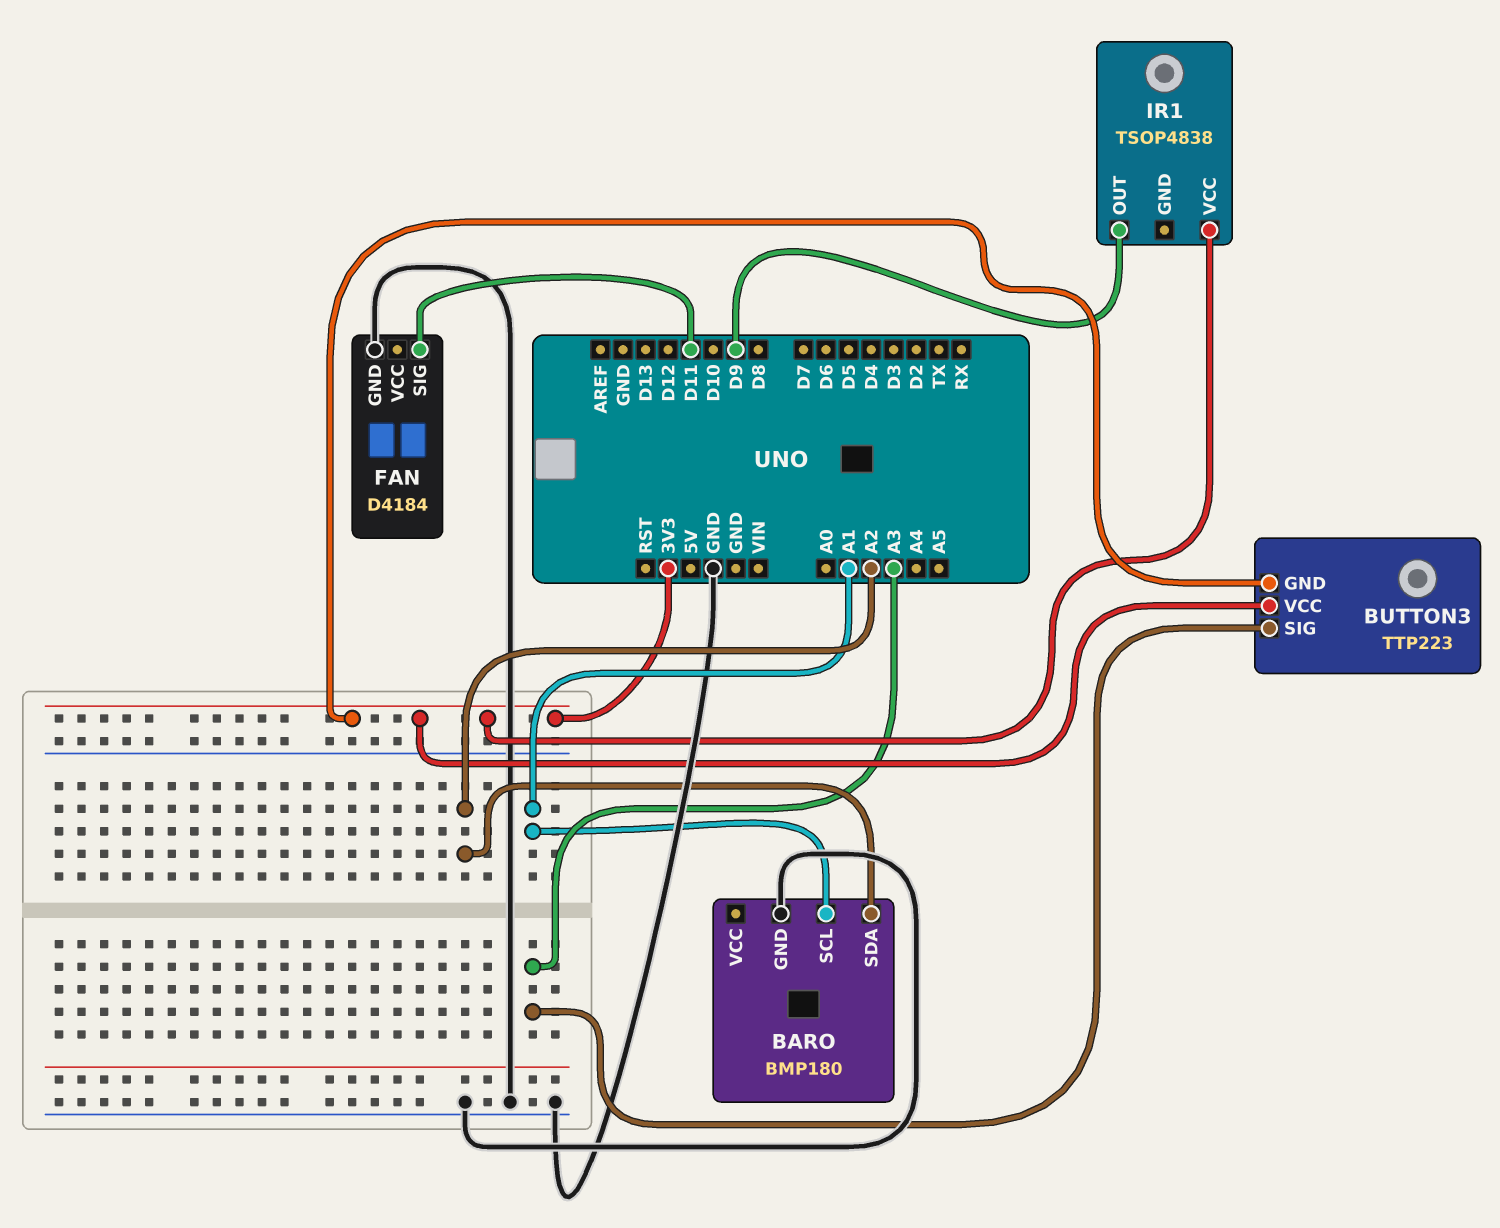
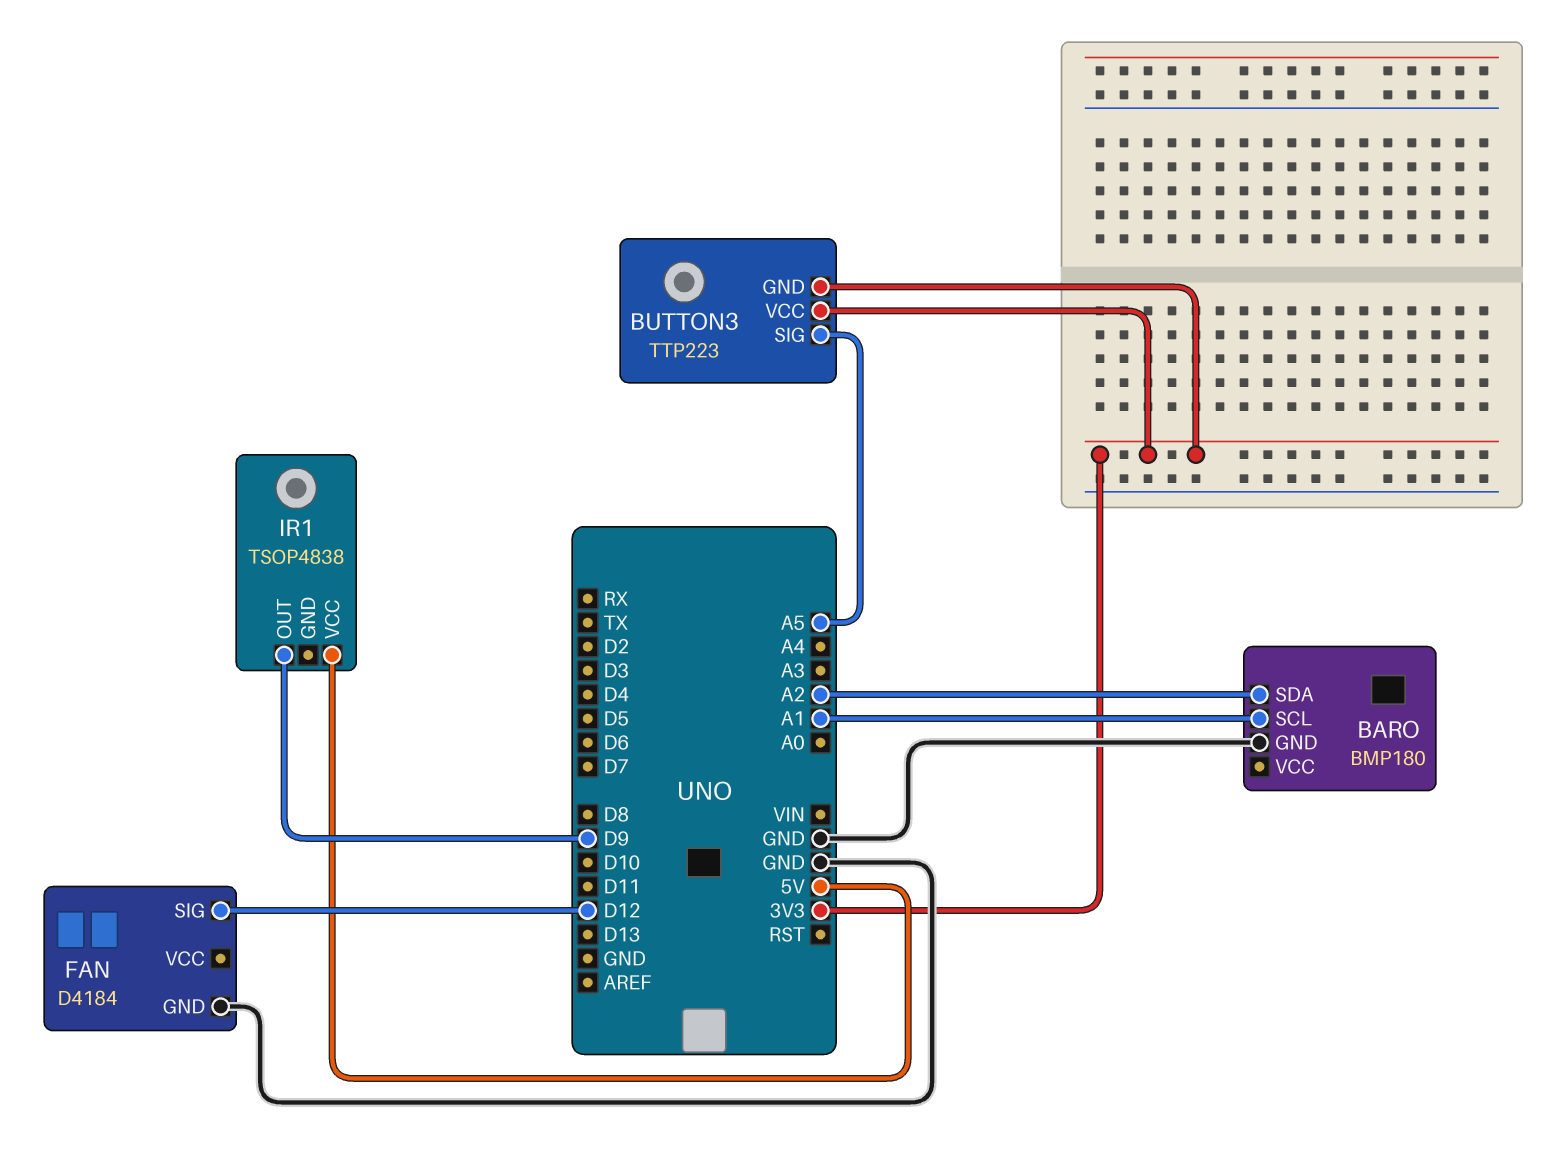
BUTTON3 pin SIG: A3 -> A5
FAN pin SIG: D11 -> D12
IR1 pin VCC: 3V3 -> 5V

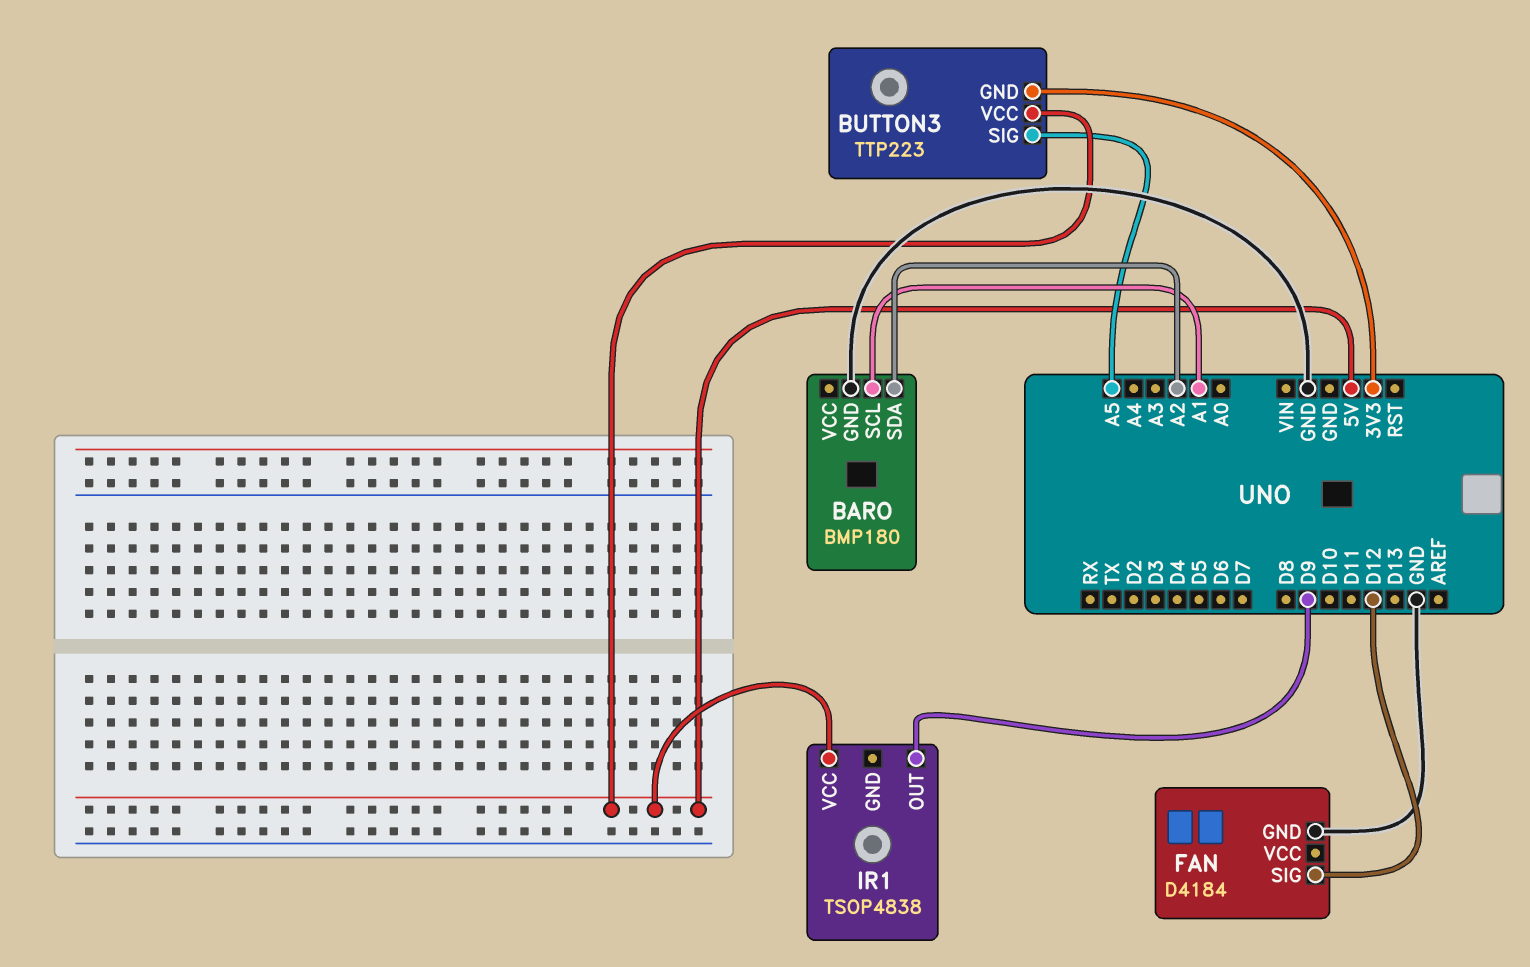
BUTTON3 pin VCC: 3V3 -> 5V

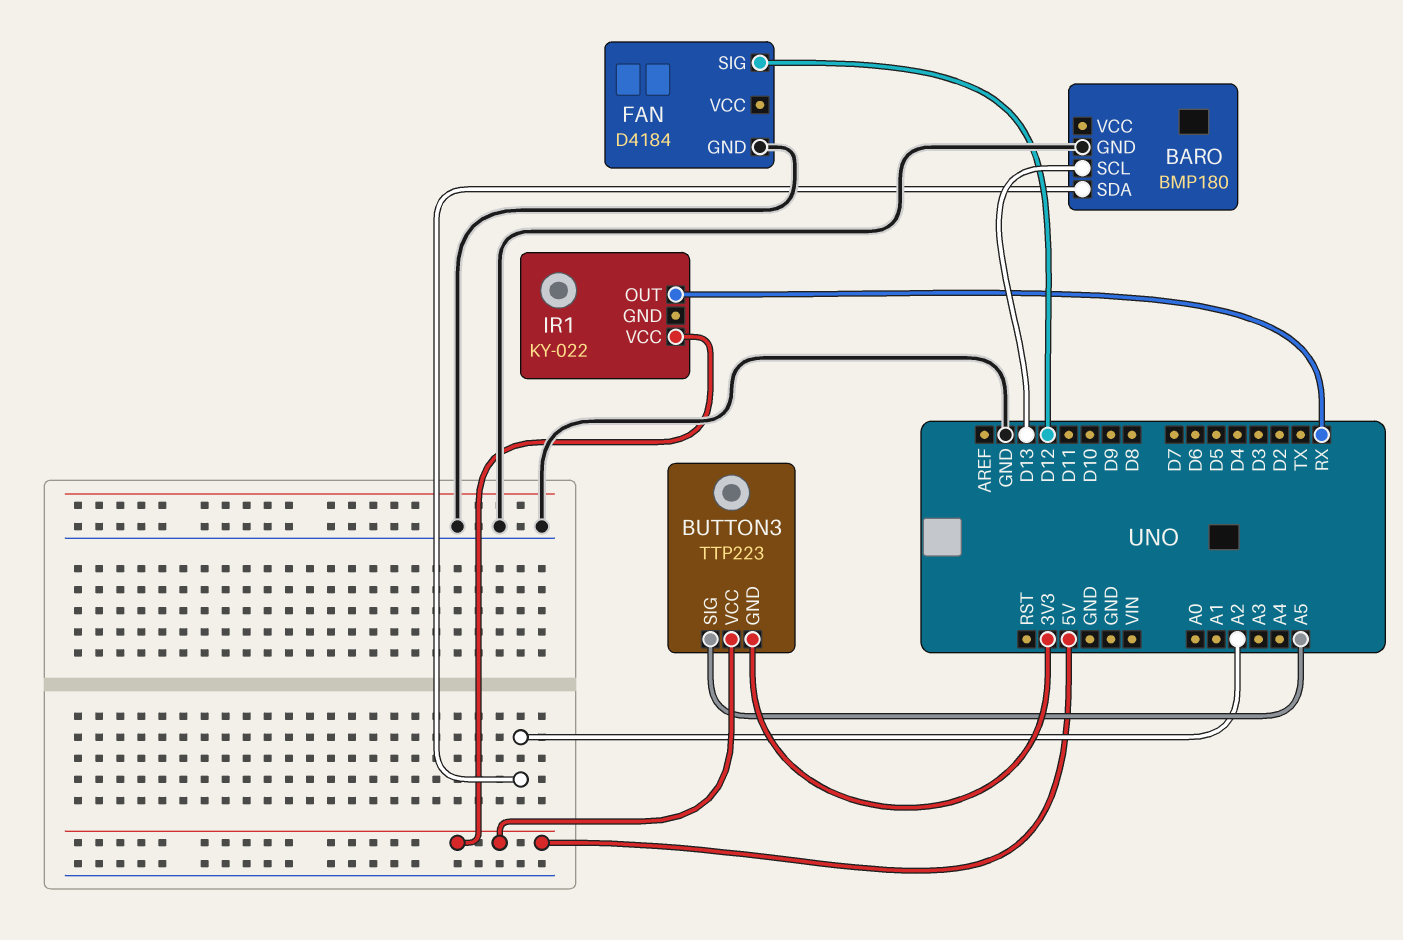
BARO pin SCL: A1 -> D13
IR1: TSOP4838 -> KY-022
IR1 pin OUT: D9 -> RX

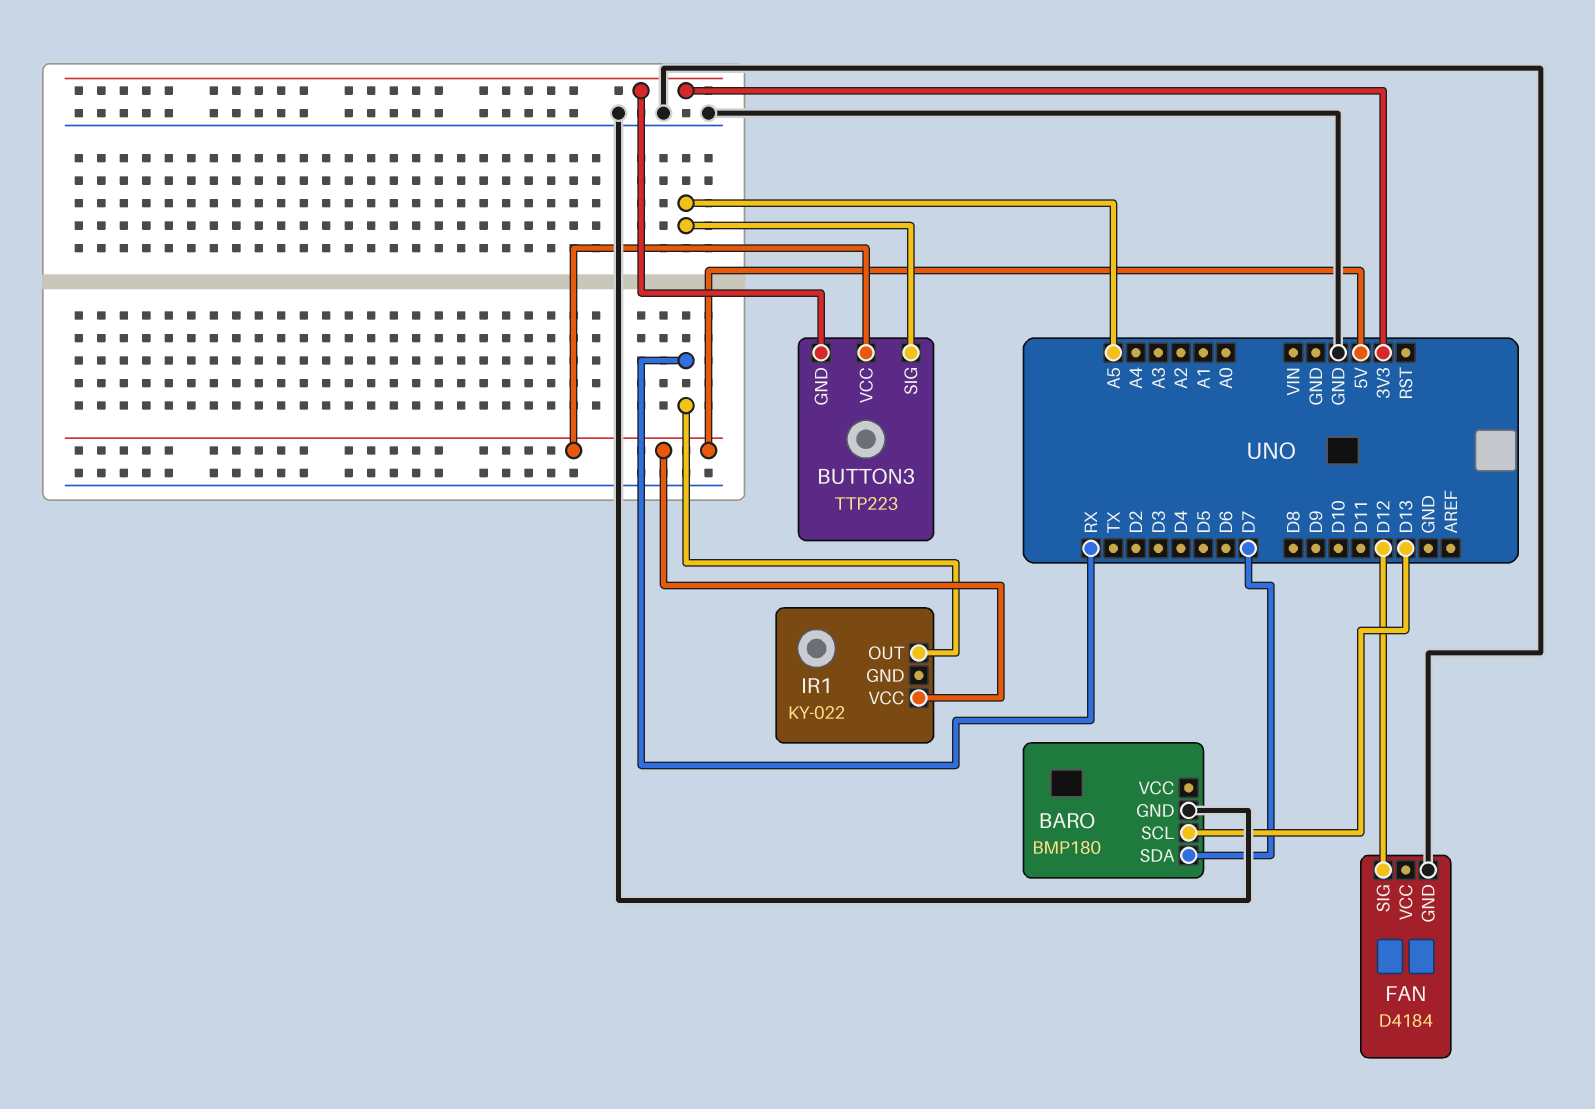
BARO pin SDA: A2 -> D7

